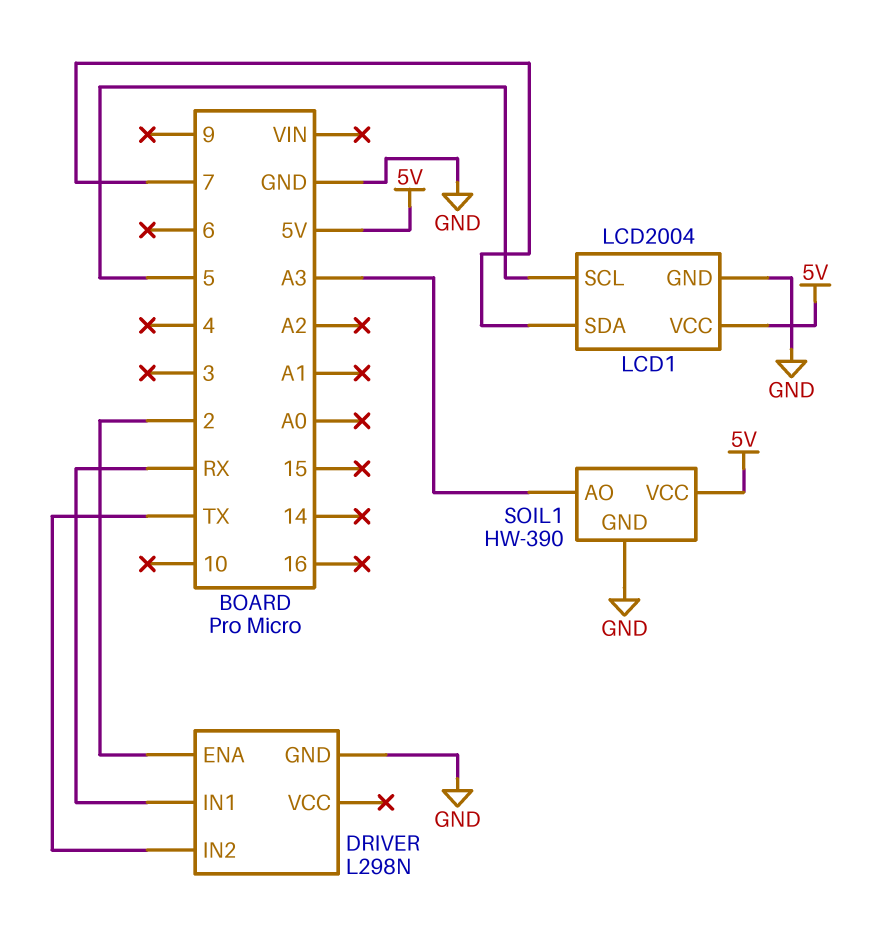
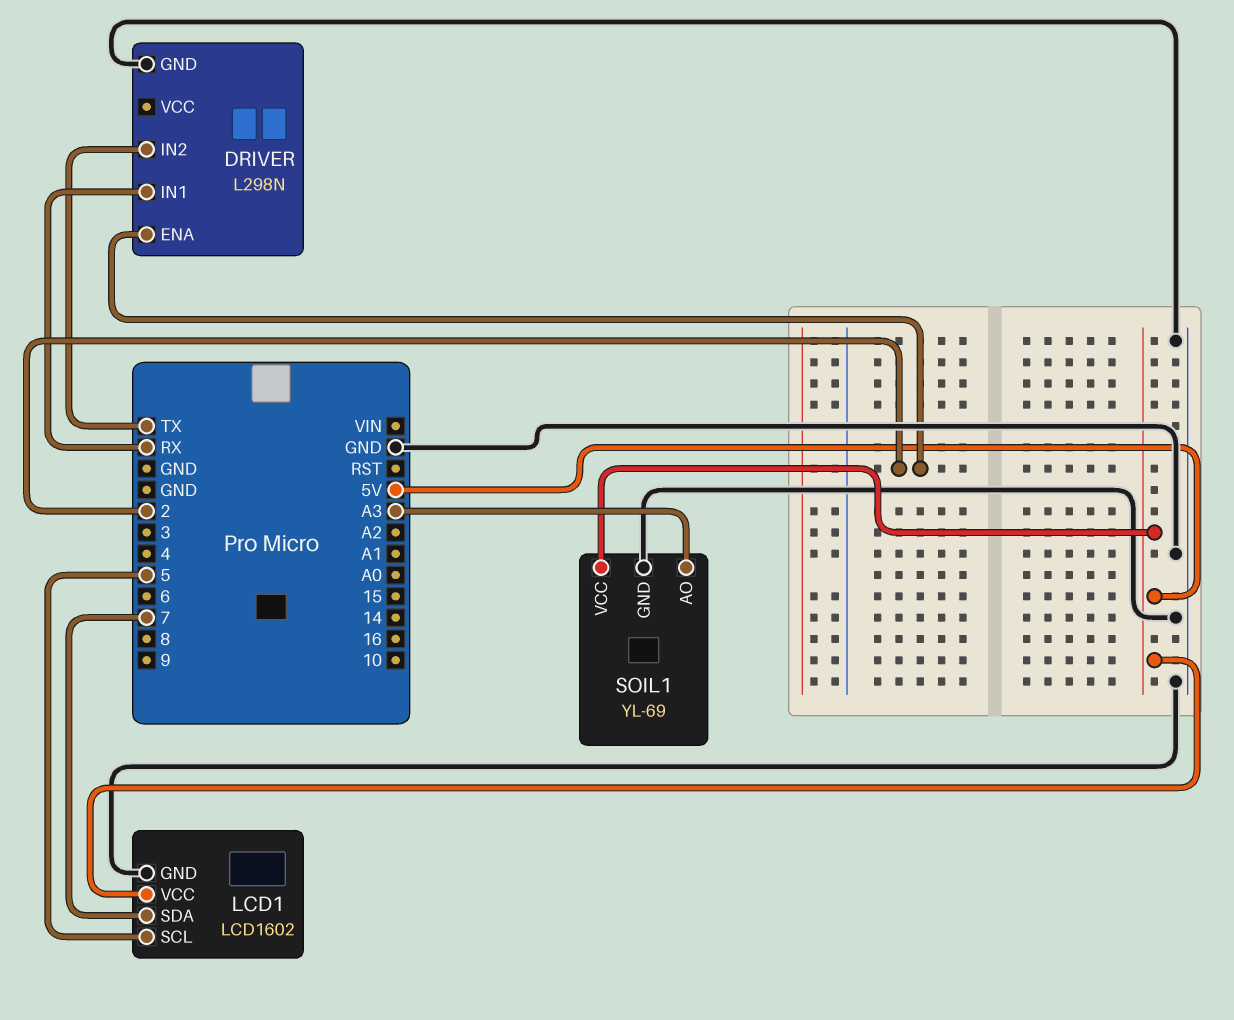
LCD1: LCD2004 -> LCD1602
SOIL1: HW-390 -> YL-69

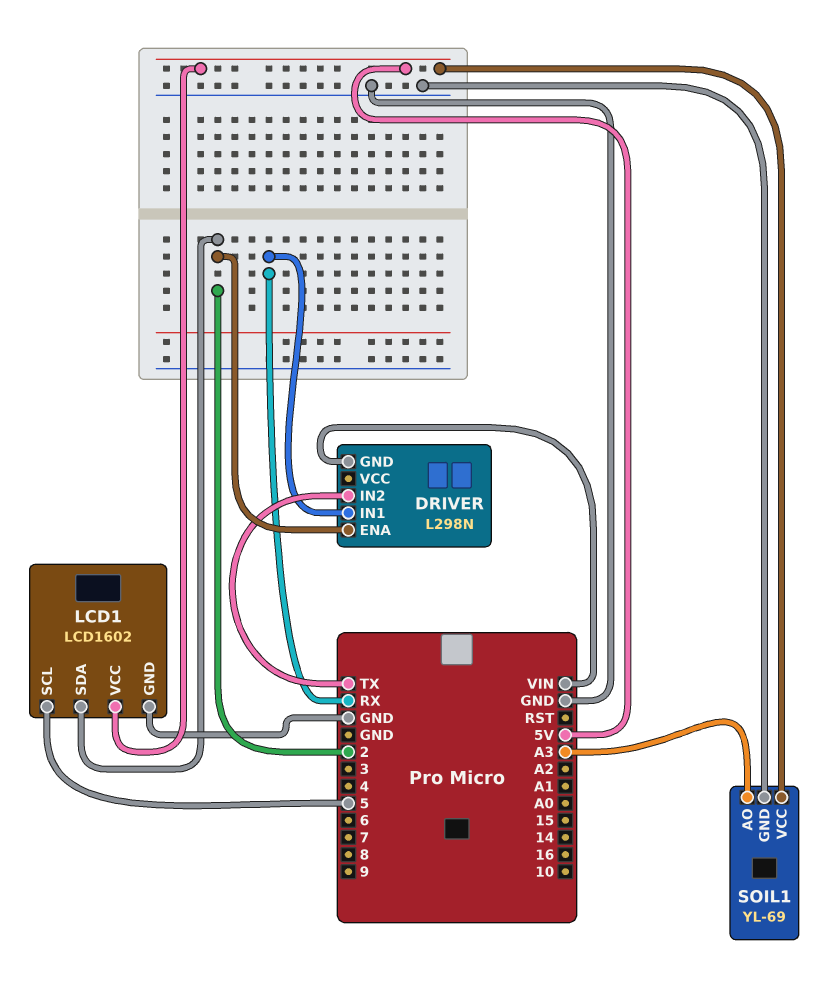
DRIVER pin GND: GND -> VIN
LCD1 pin SDA: 7 -> 2

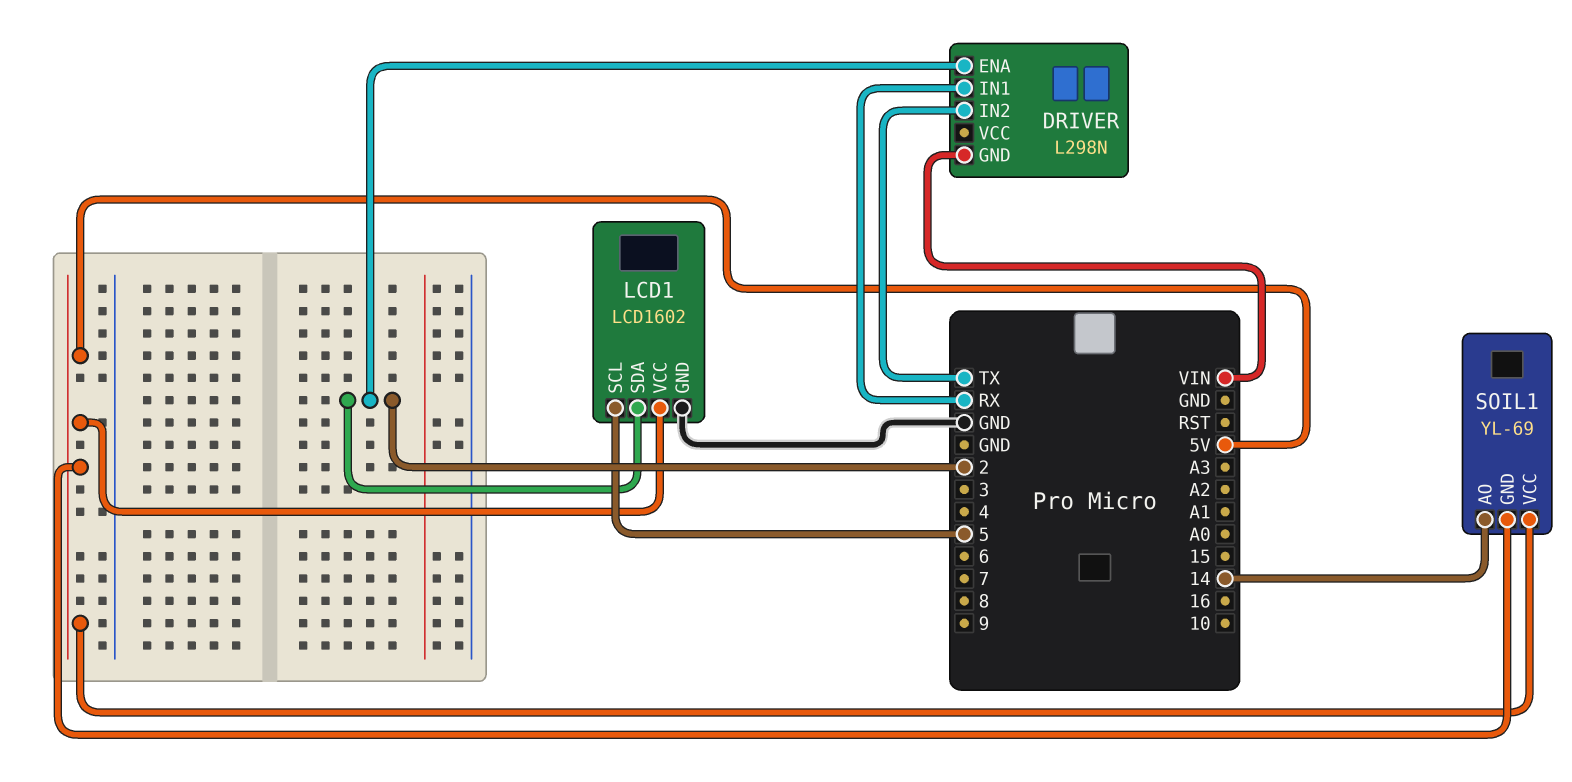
SOIL1 pin AO: A3 -> 14
SOIL1 pin GND: GND -> 5V

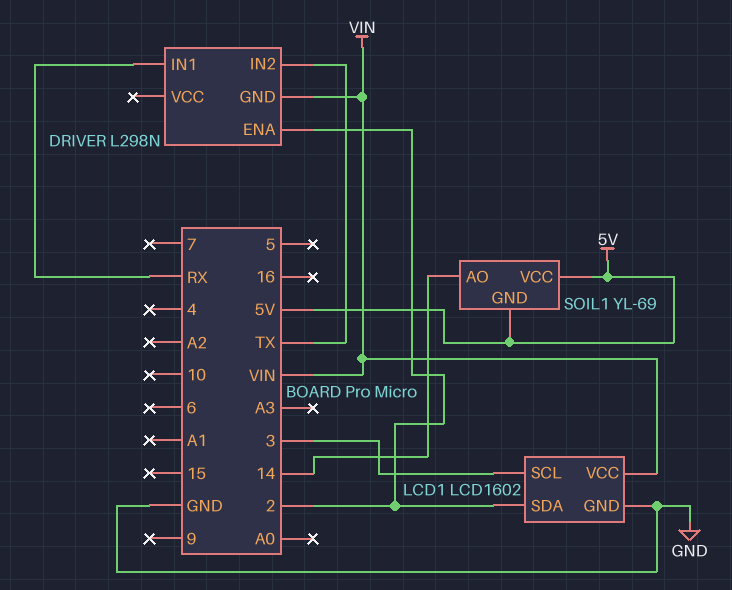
LCD1 pin SCL: 5 -> 3
LCD1 pin VCC: 5V -> VIN

